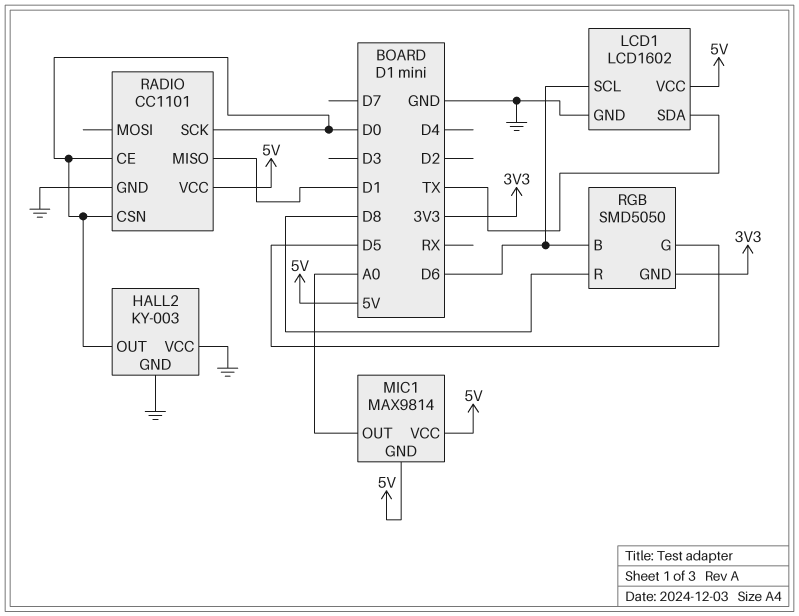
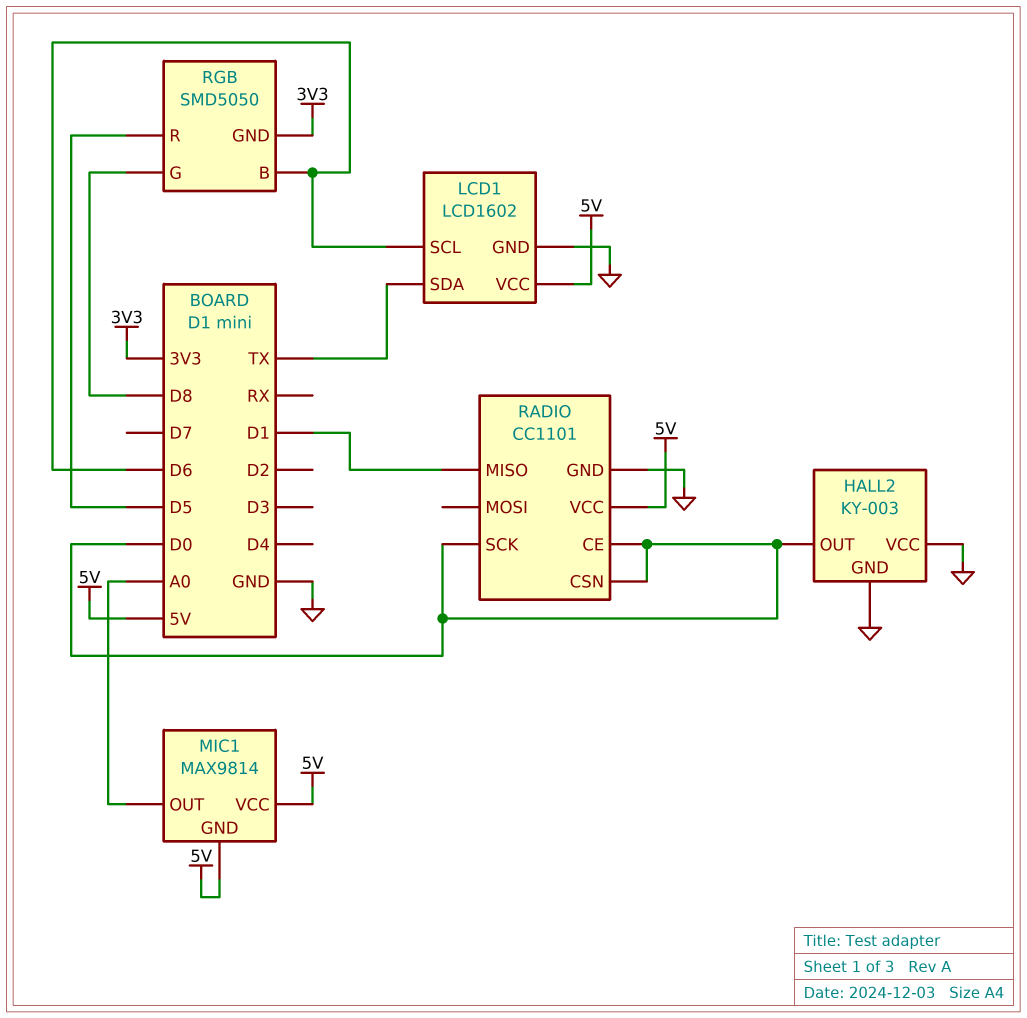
RGB pin G: D5 -> D8
RGB pin R: D8 -> D5

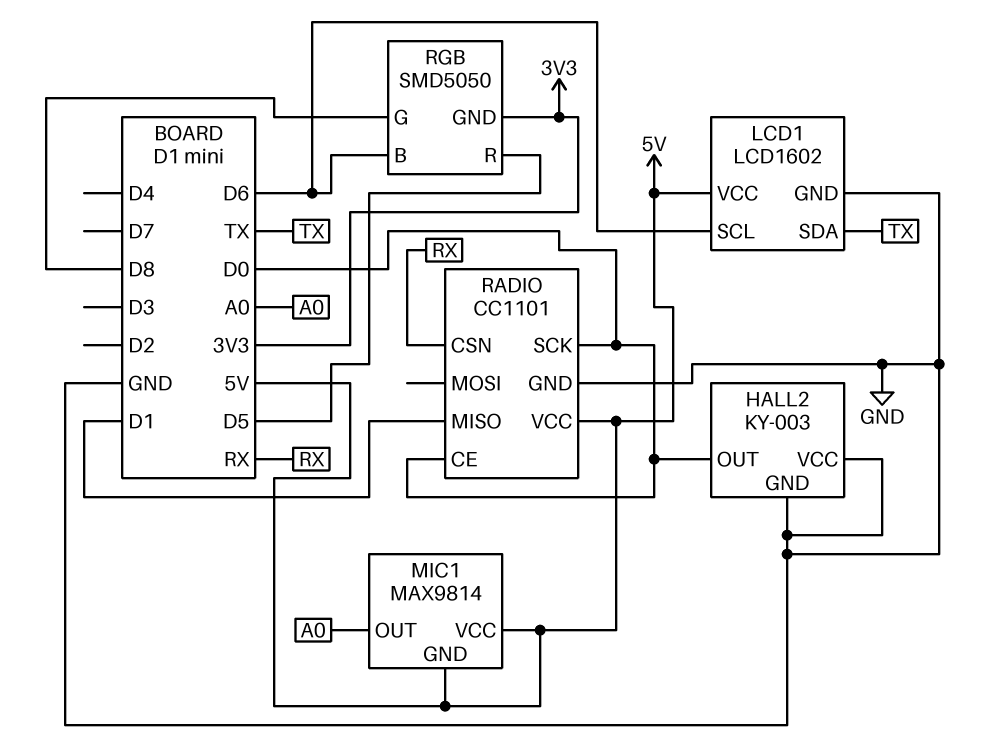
RADIO pin CSN: D0 -> RX

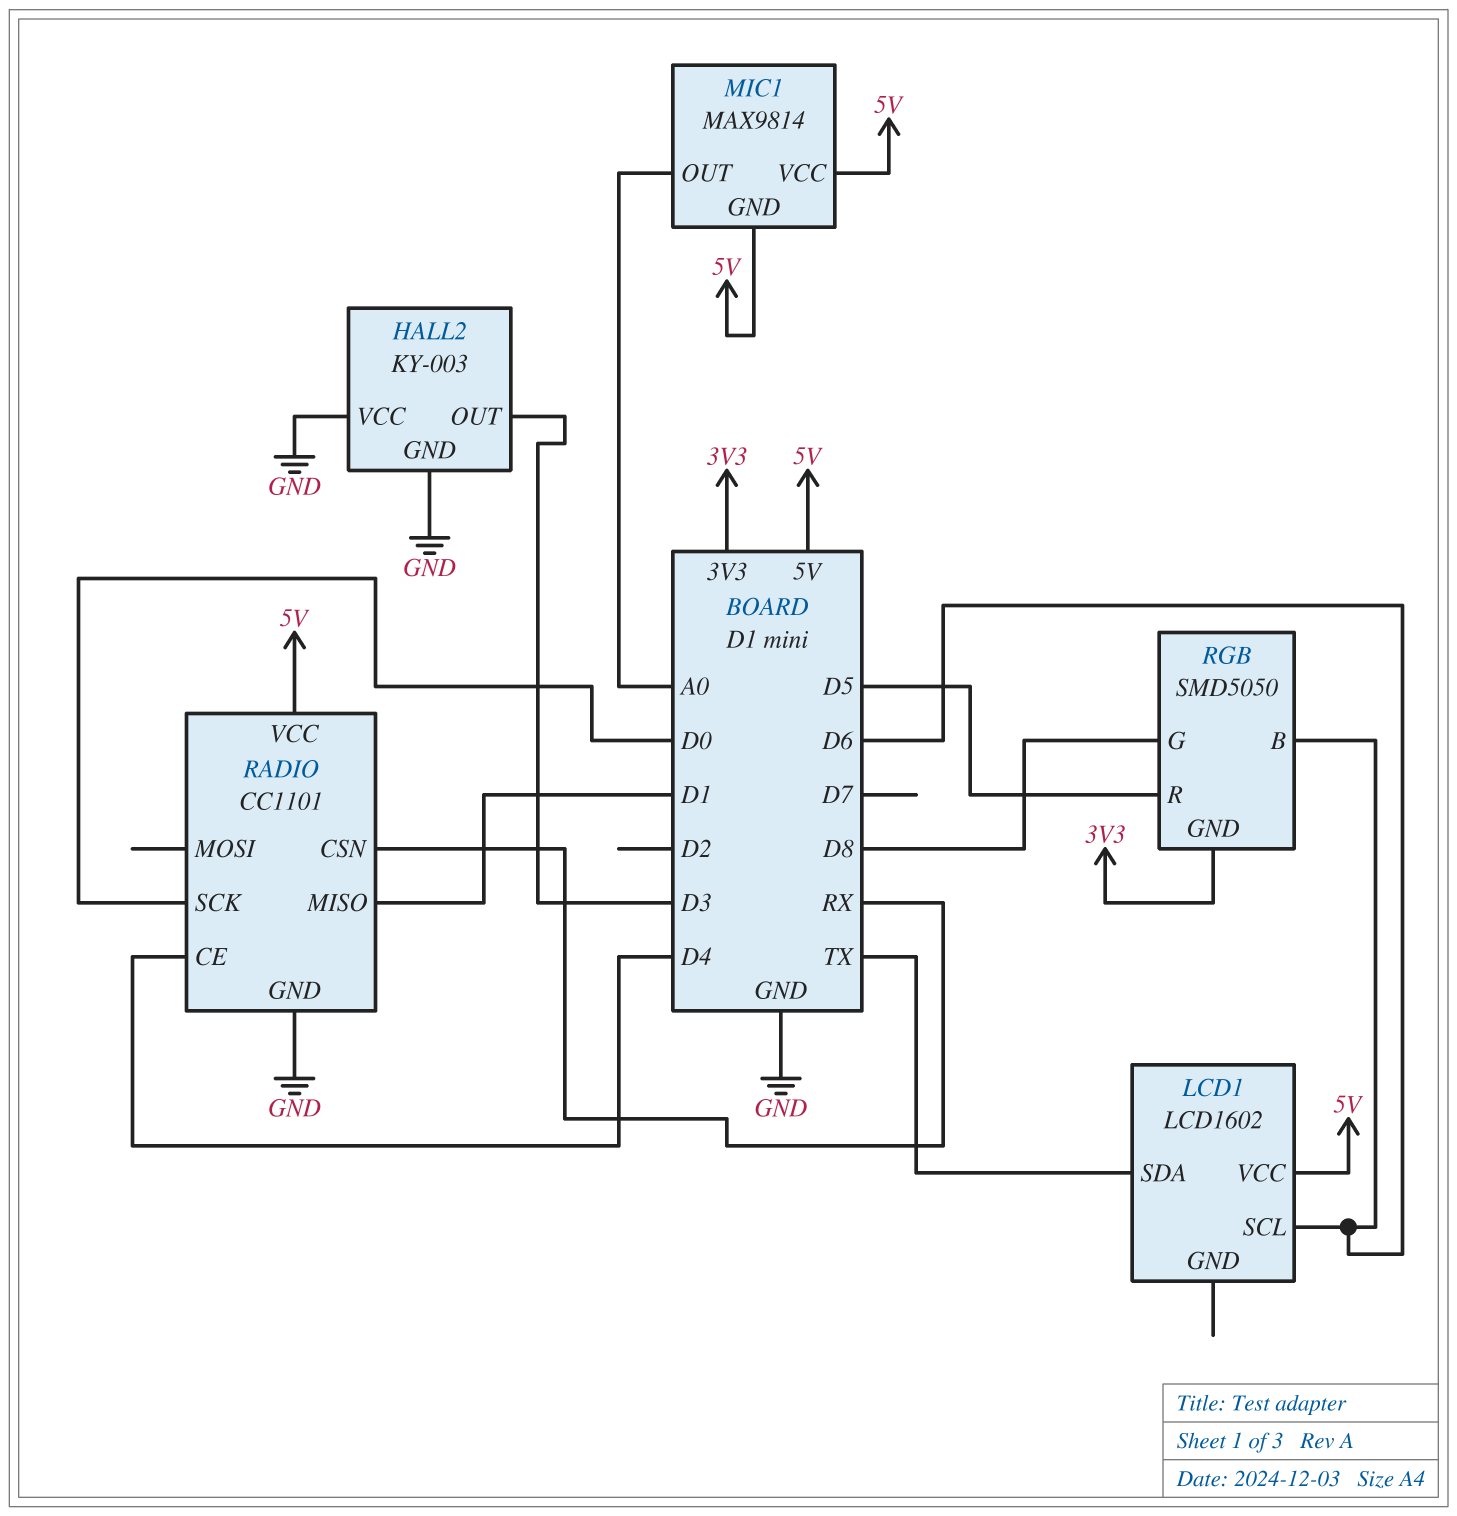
HALL2 pin OUT: D0 -> D3
LCD1 pin GND: GND -> none
RADIO pin CE: D0 -> D4

